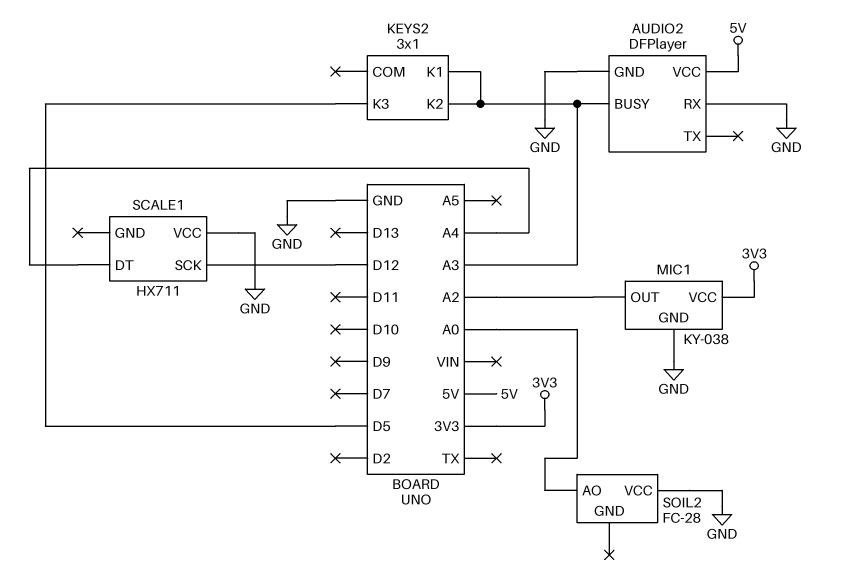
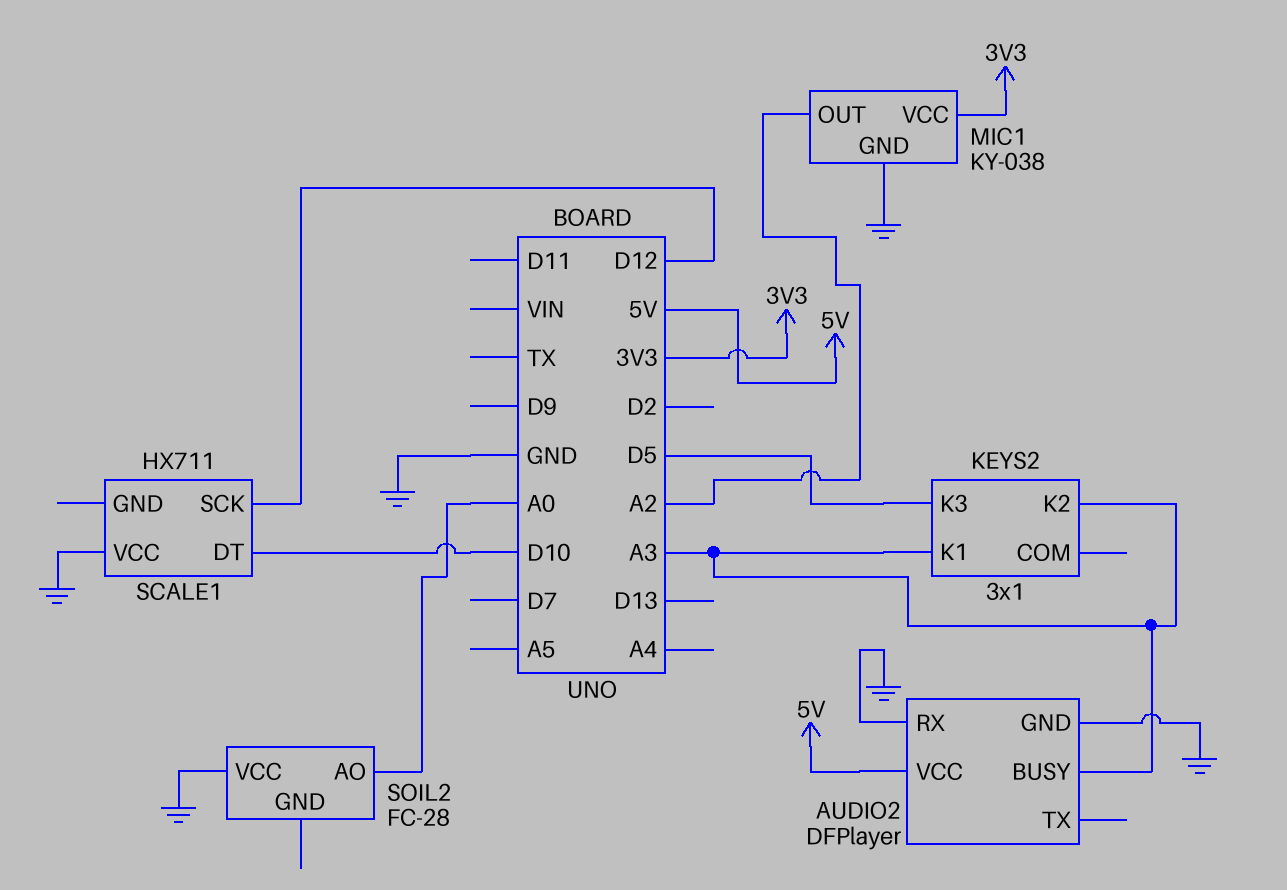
SCALE1 pin DT: A4 -> D10

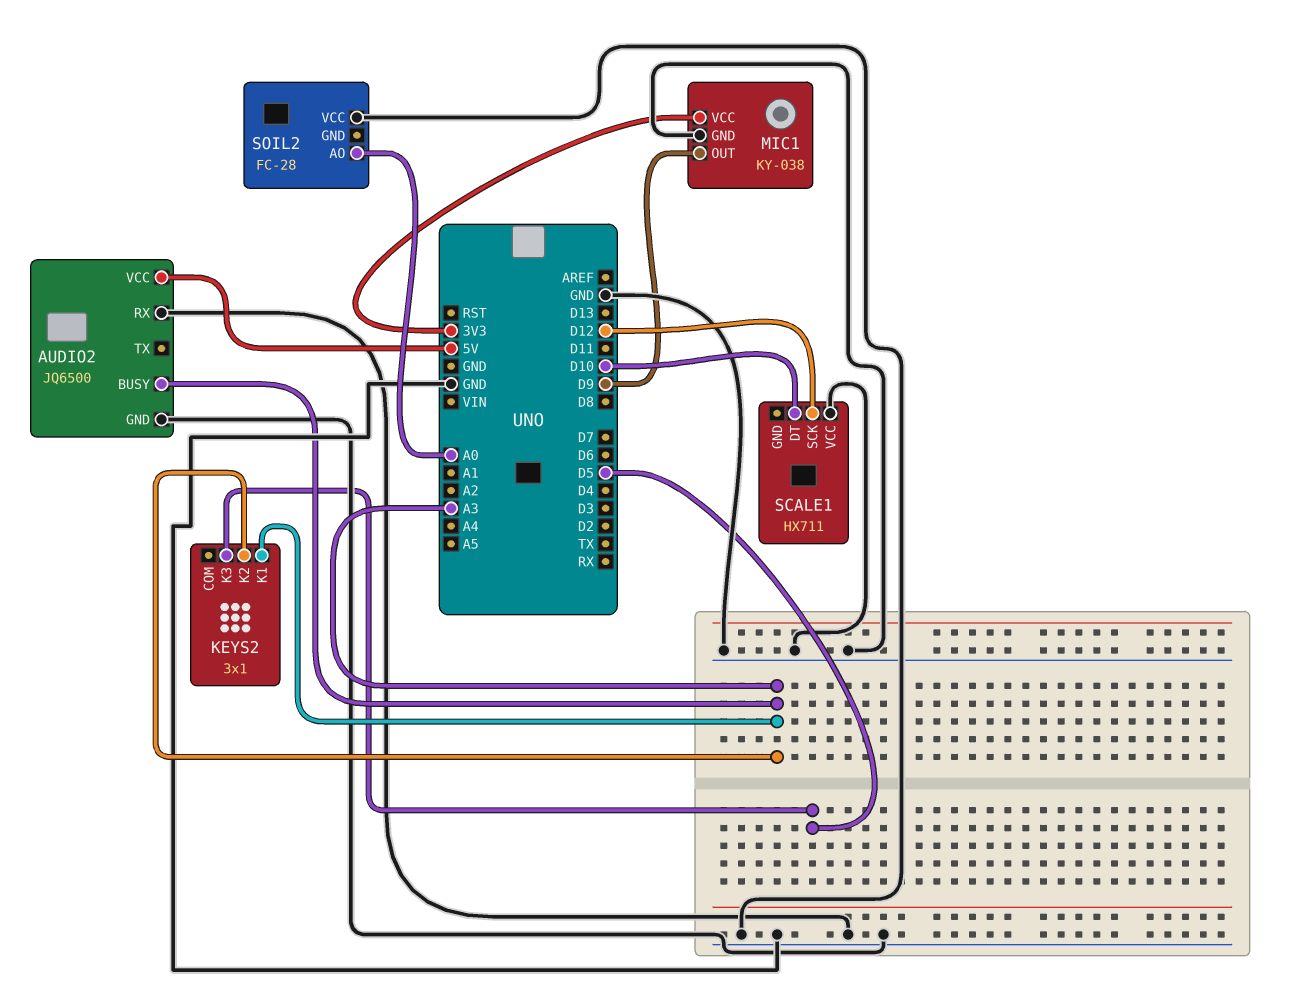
AUDIO2: DFPlayer -> JQ6500
MIC1 pin OUT: A2 -> D9

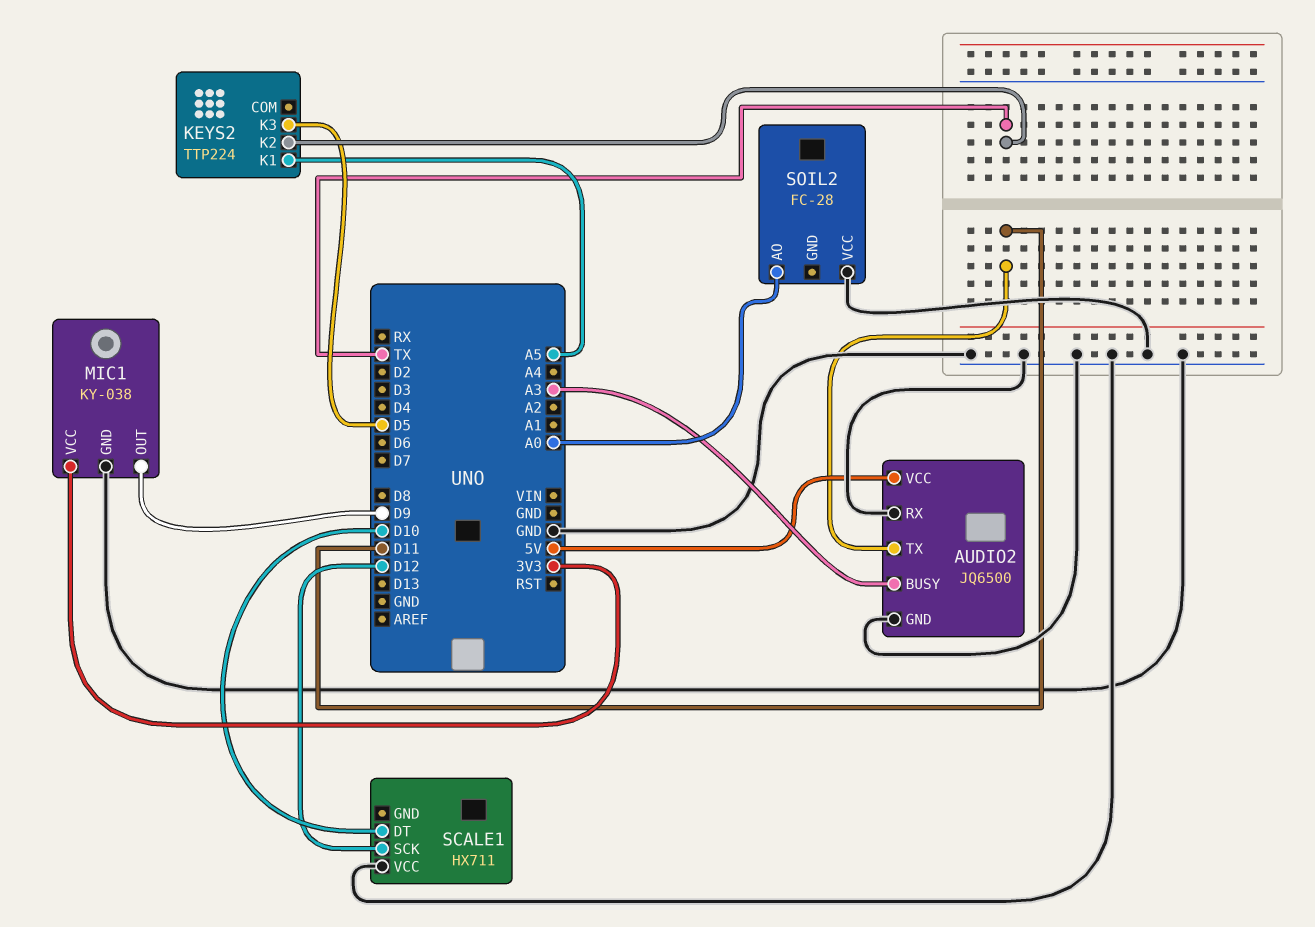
AUDIO2 pin TX: none -> D11
KEYS2: 3x1 -> TTP224
KEYS2 pin K1: A3 -> A5
KEYS2 pin K2: A3 -> TX

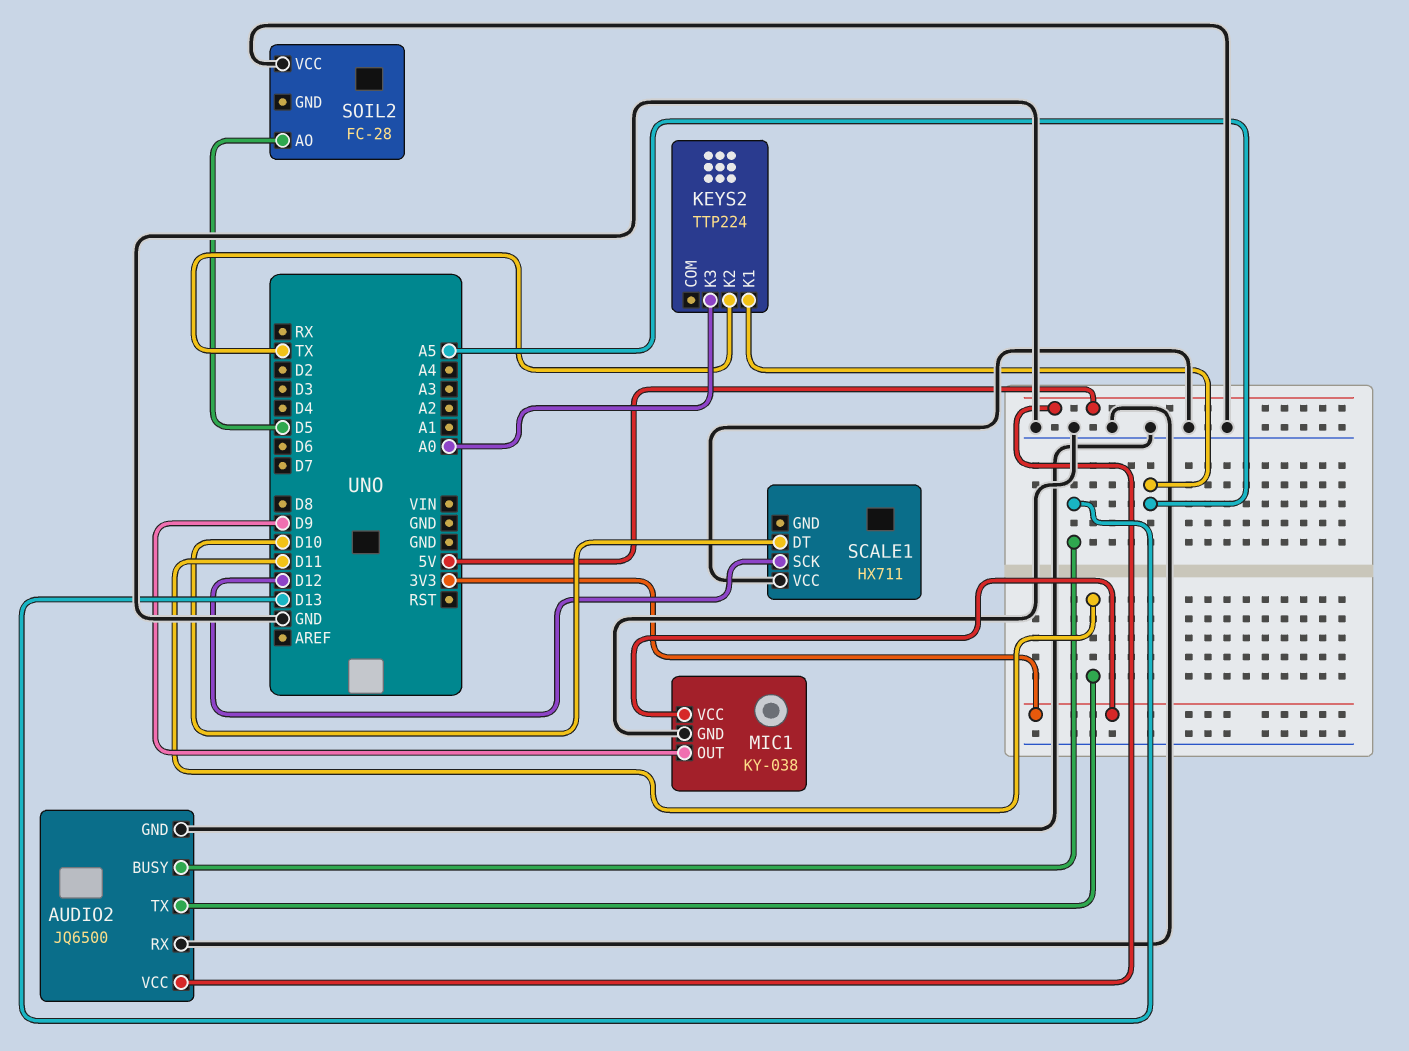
AUDIO2 pin BUSY: A3 -> D13
KEYS2 pin K3: D5 -> A0
SOIL2 pin AO: A0 -> D5

